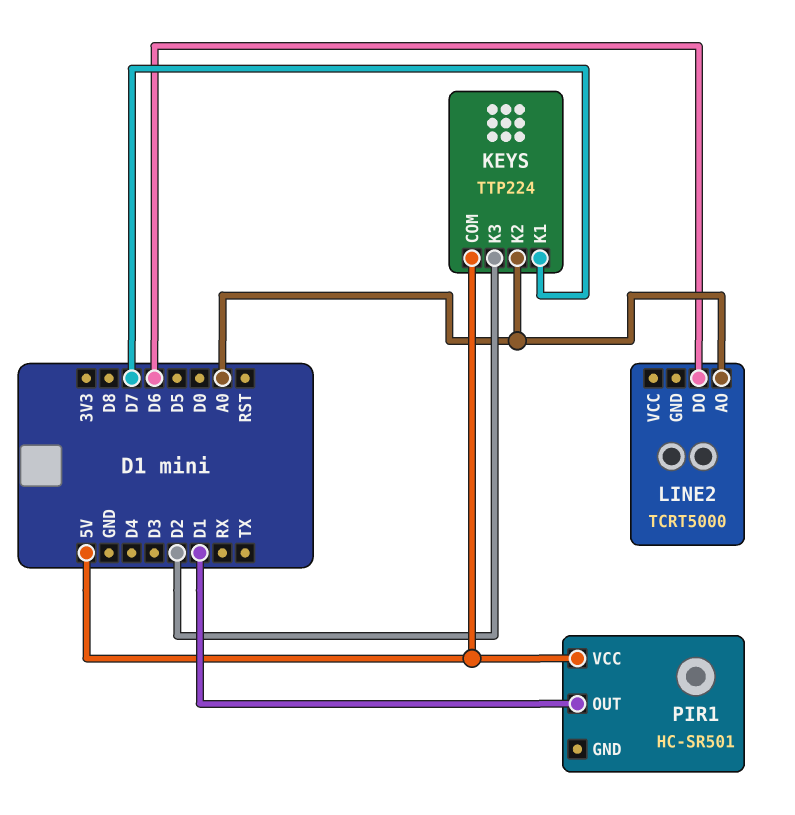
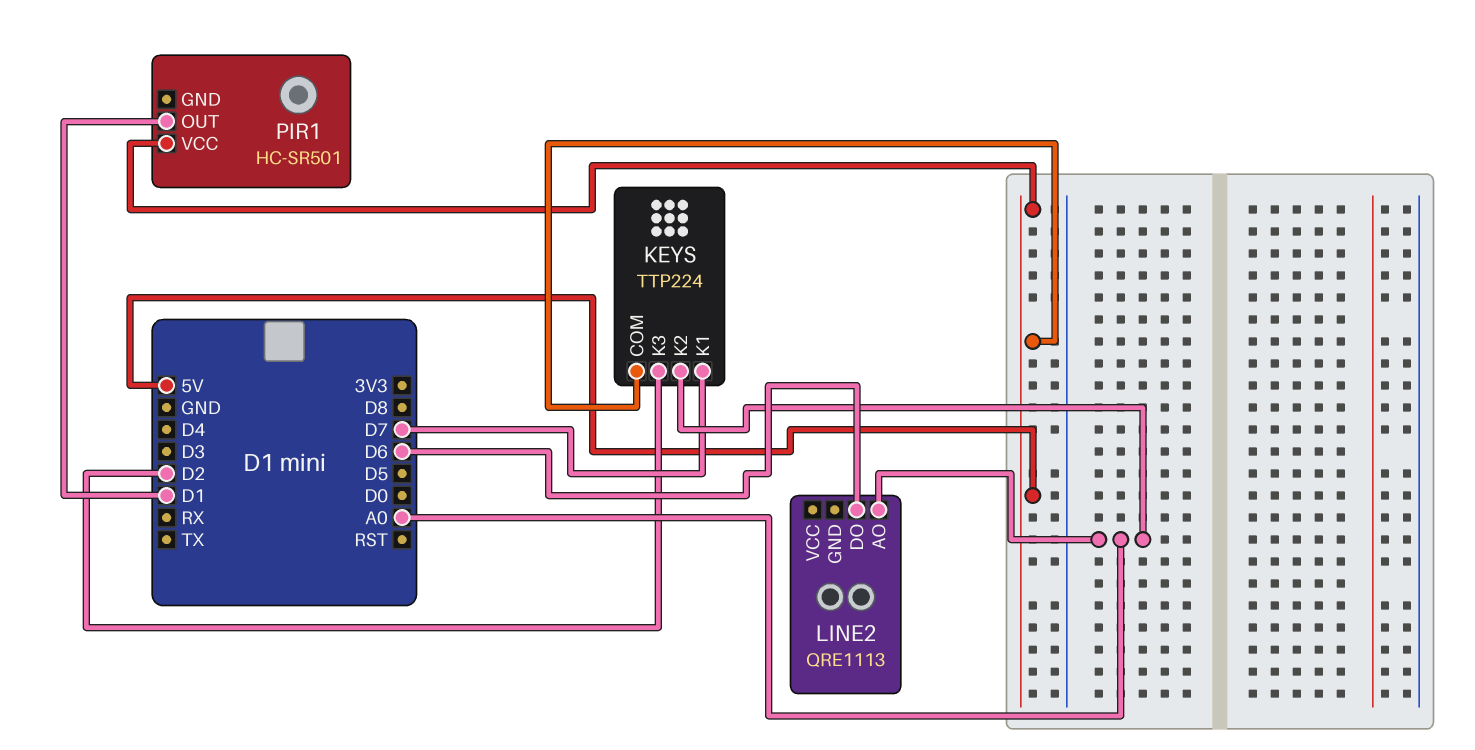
LINE2: TCRT5000 -> QRE1113

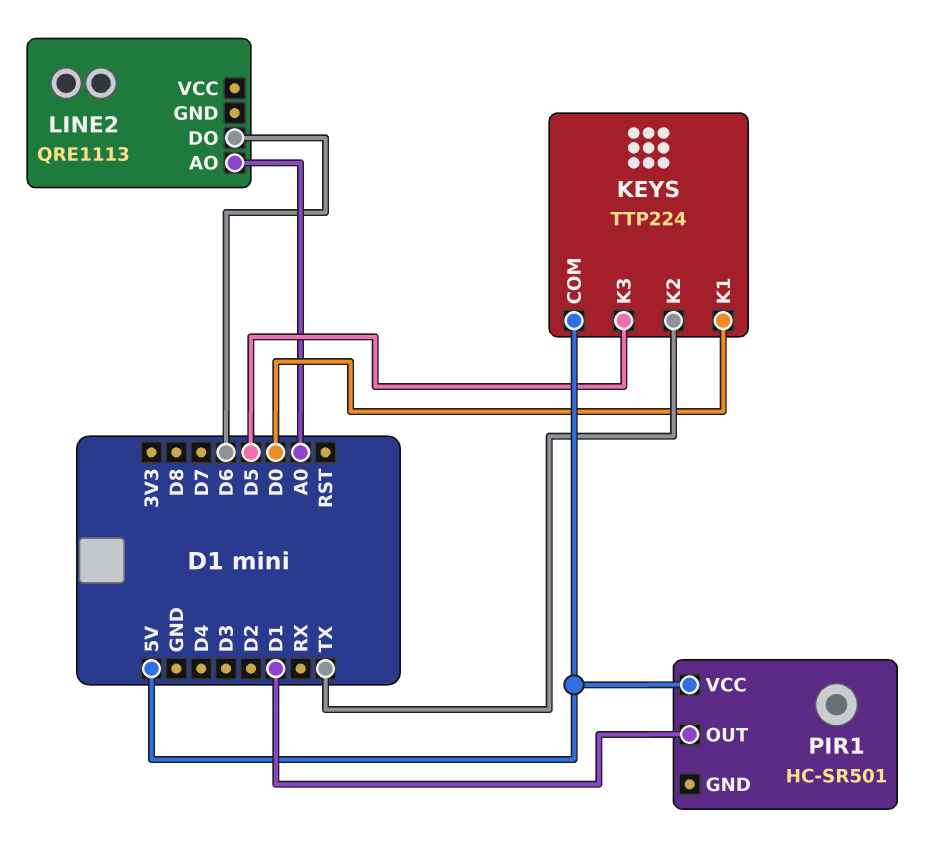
KEYS pin K1: D7 -> D0
KEYS pin K2: A0 -> TX
KEYS pin K3: D2 -> D5

